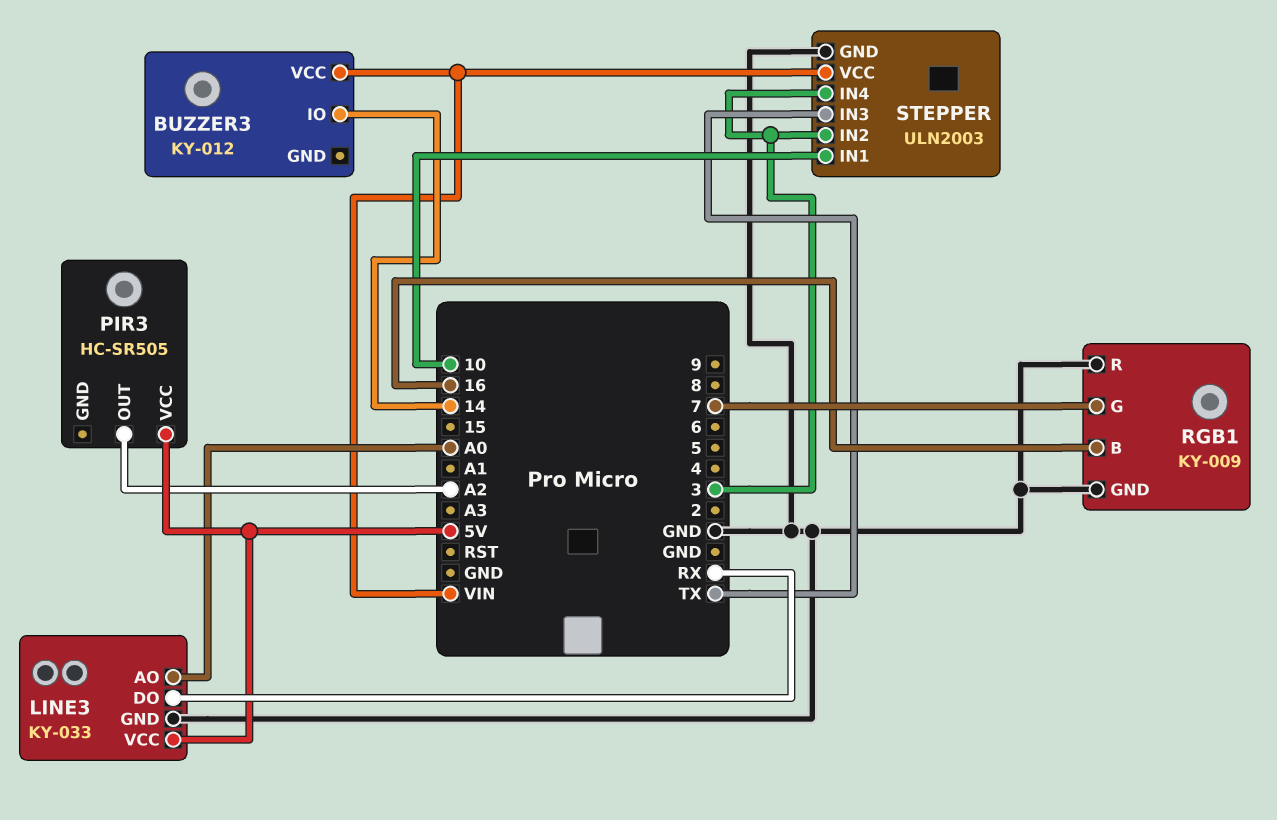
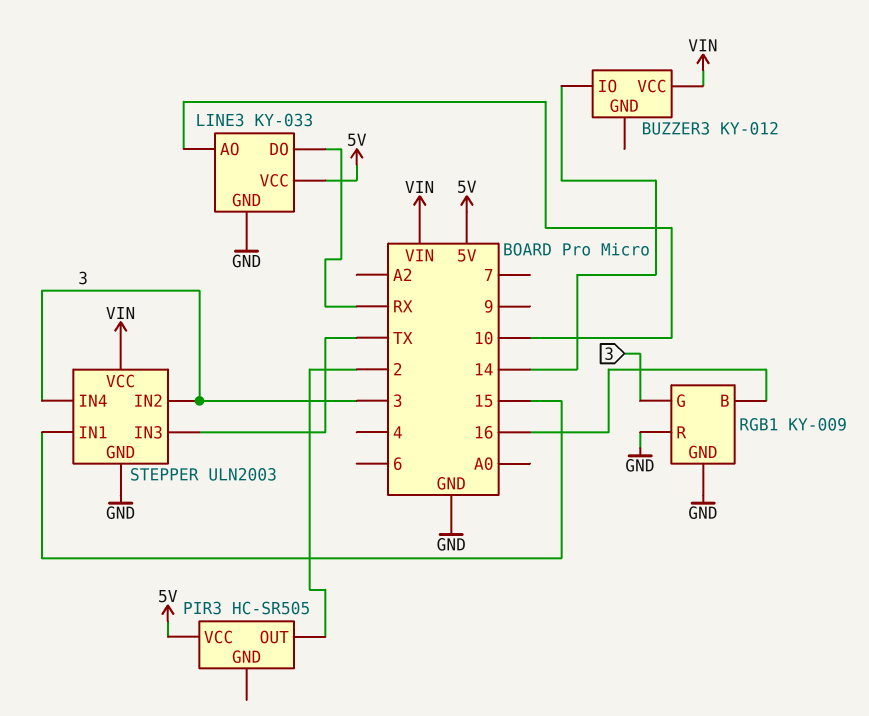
LINE3 pin AO: A0 -> 10
PIR3 pin OUT: A2 -> 2
RGB1 pin G: 7 -> 3
STEPPER pin IN1: 10 -> 15

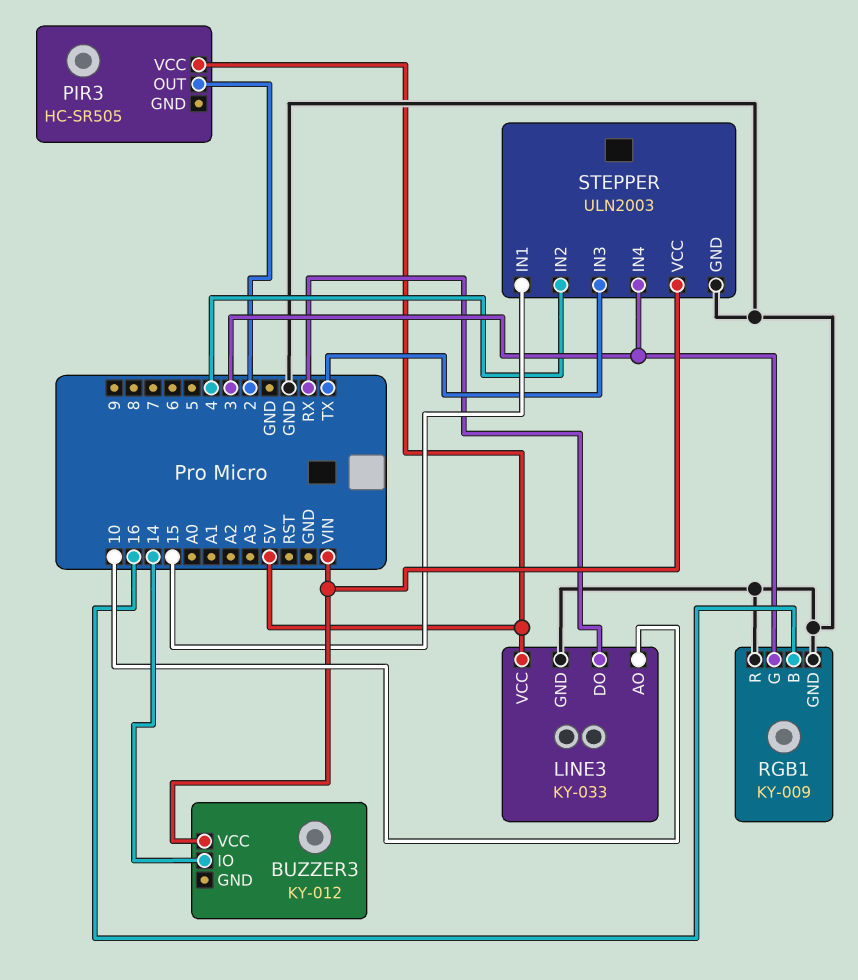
STEPPER pin IN2: 3 -> 4

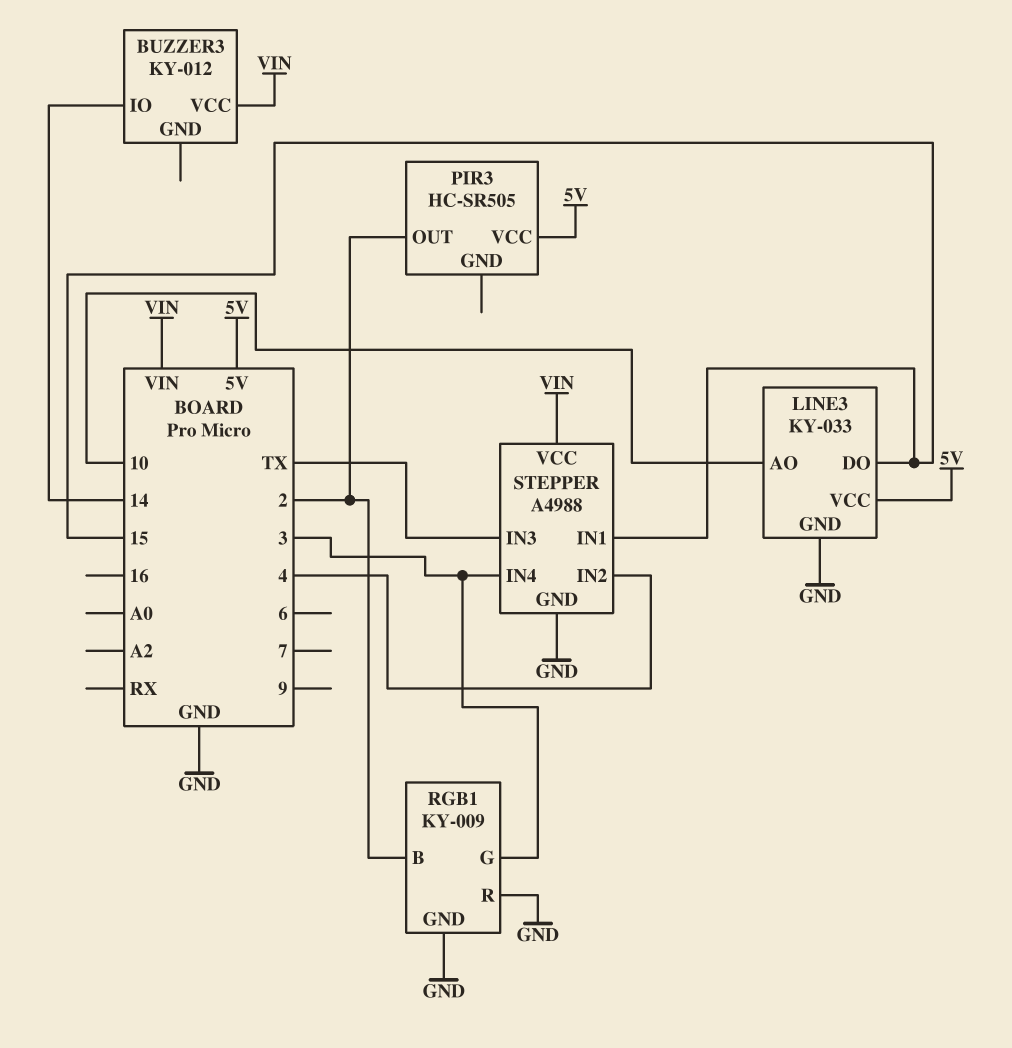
LINE3 pin DO: RX -> 15
RGB1 pin B: 16 -> 2
STEPPER: ULN2003 -> A4988

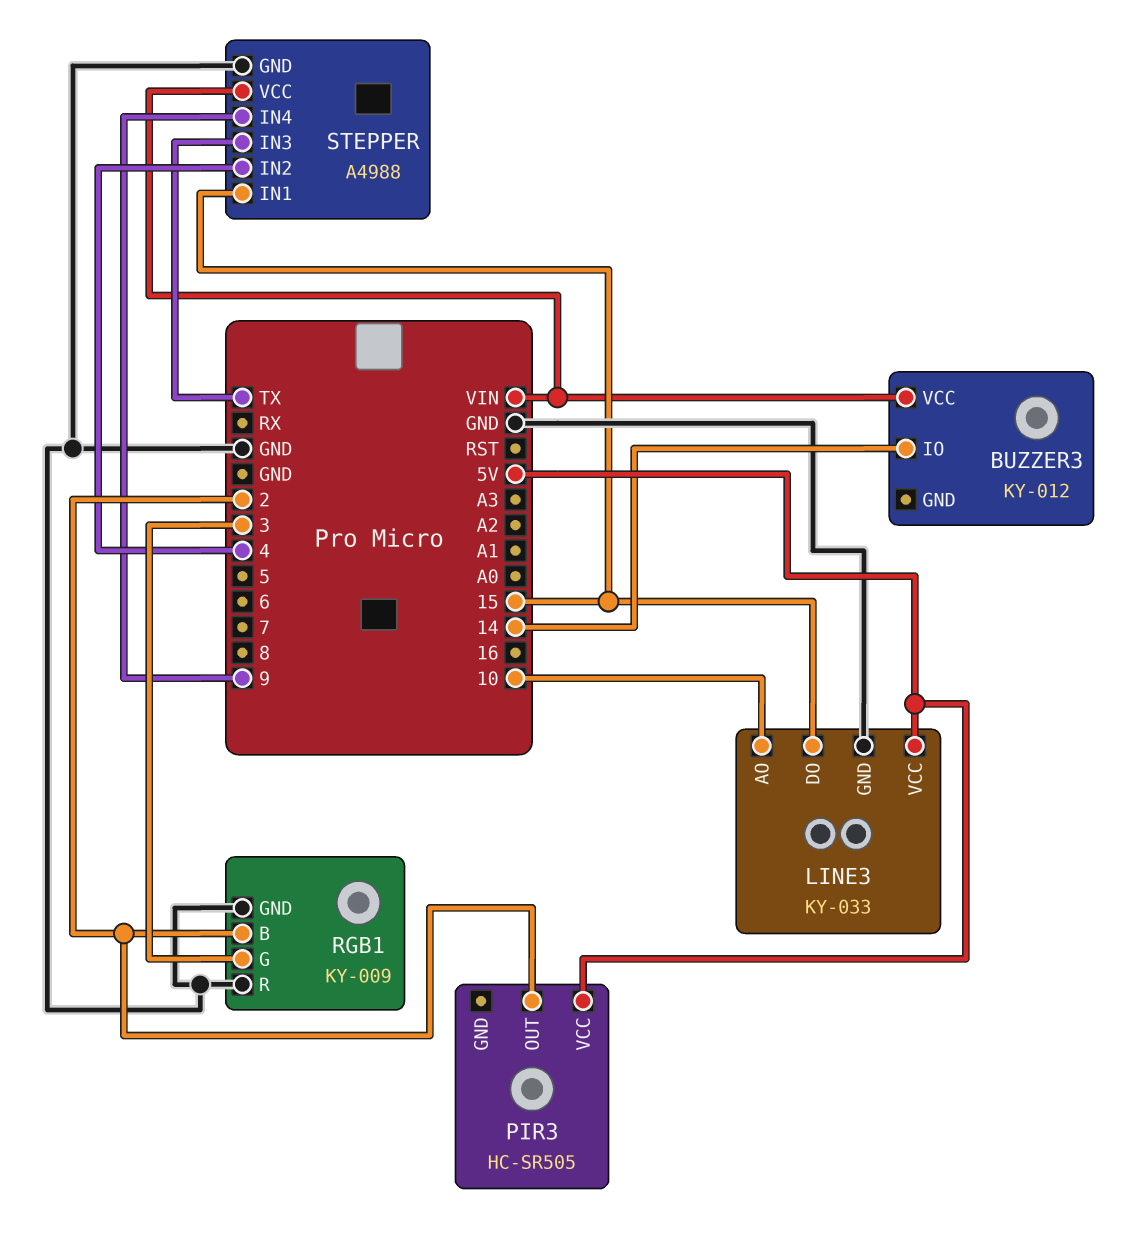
STEPPER pin IN4: 3 -> 9

